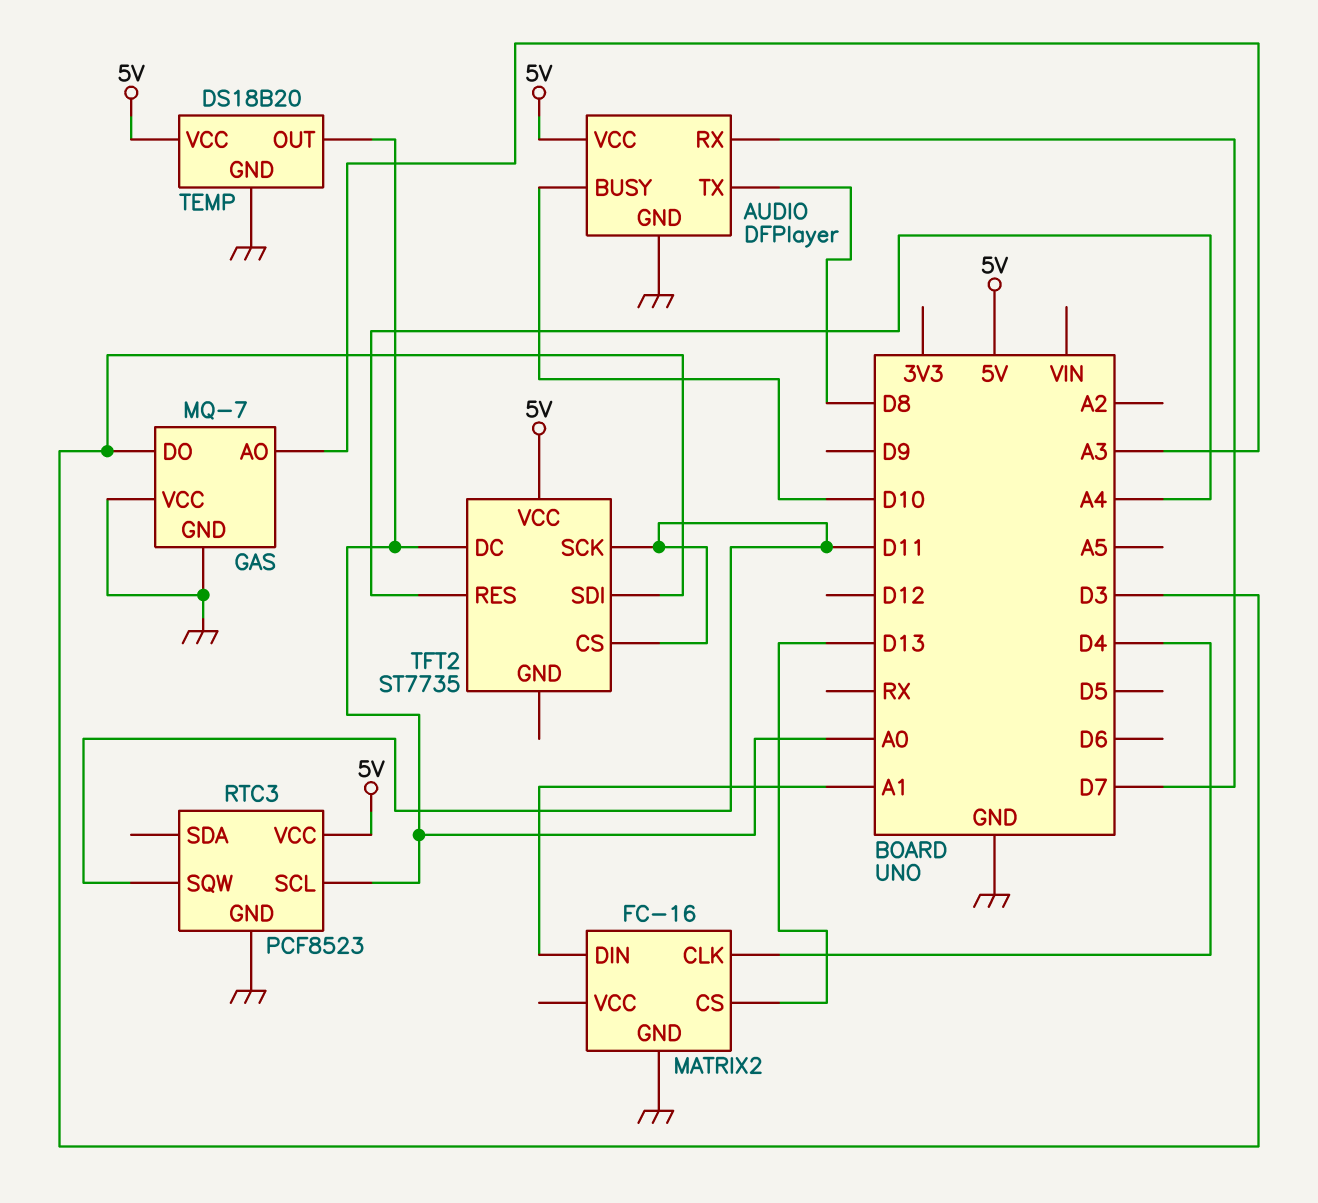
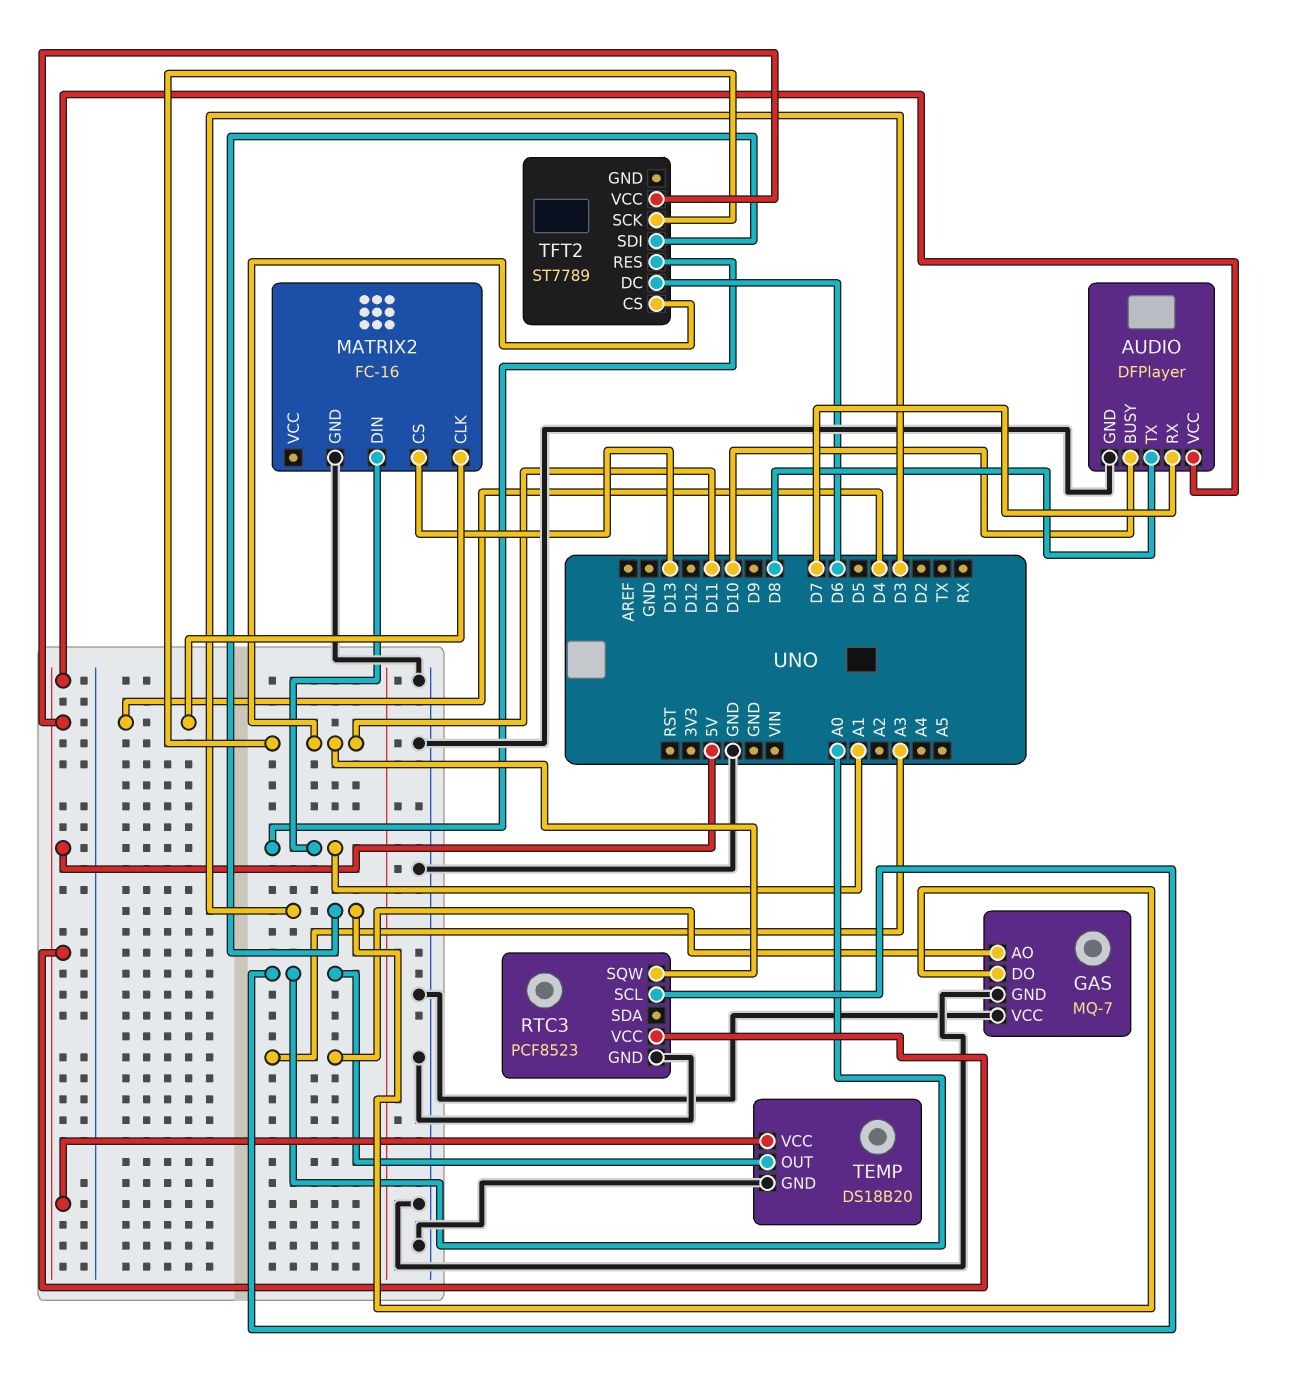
TFT2: ST7735 -> ST7789
TFT2 pin DC: A0 -> D6
TFT2 pin RES: A4 -> A1

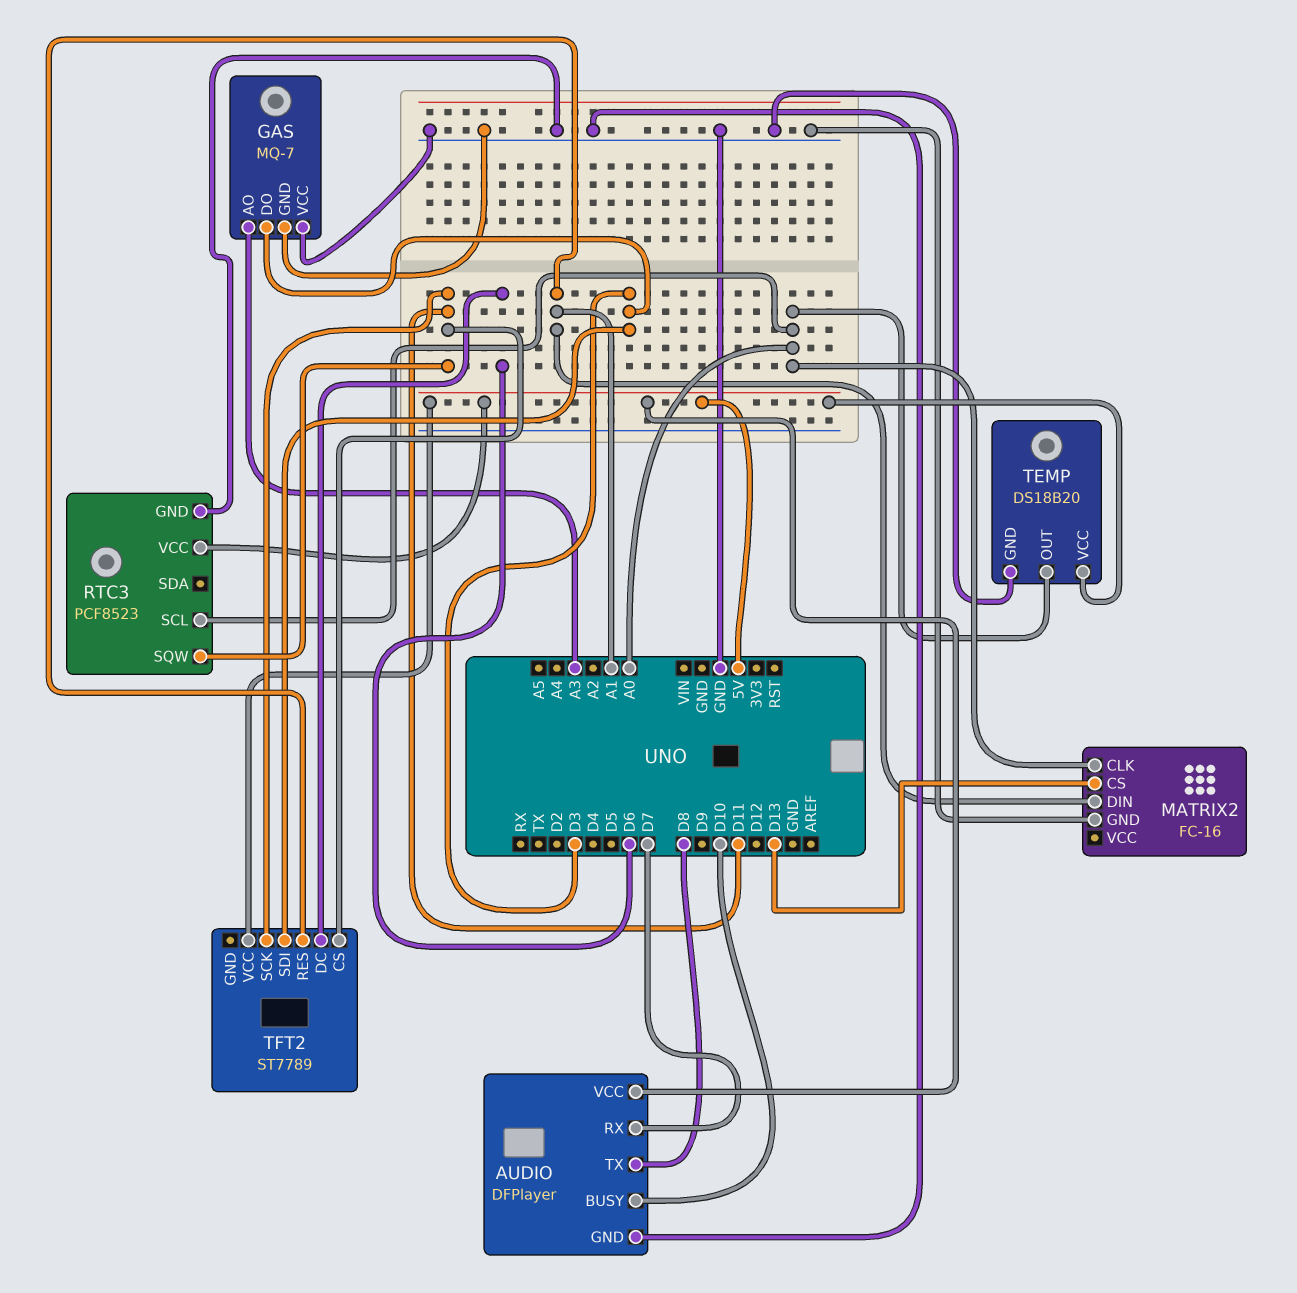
MATRIX2 pin CLK: D4 -> A0

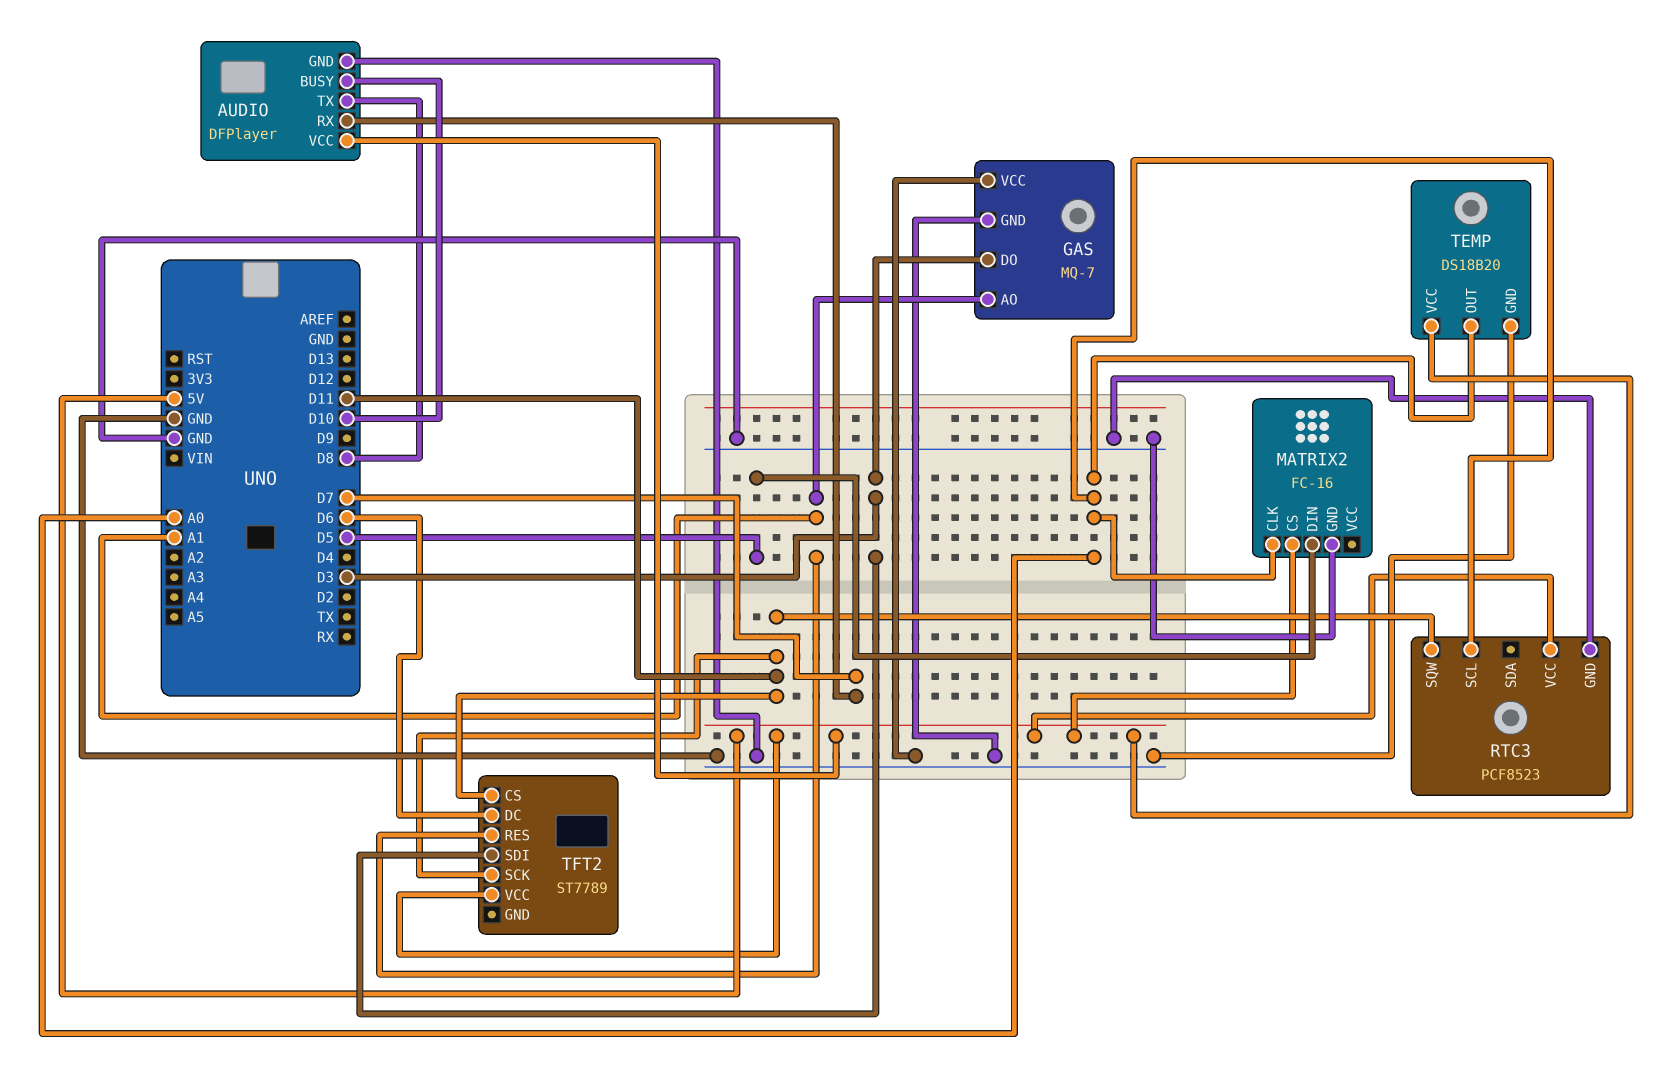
GAS pin AO: A3 -> A1
MATRIX2 pin CS: D13 -> 5V
MATRIX2 pin DIN: A1 -> D5

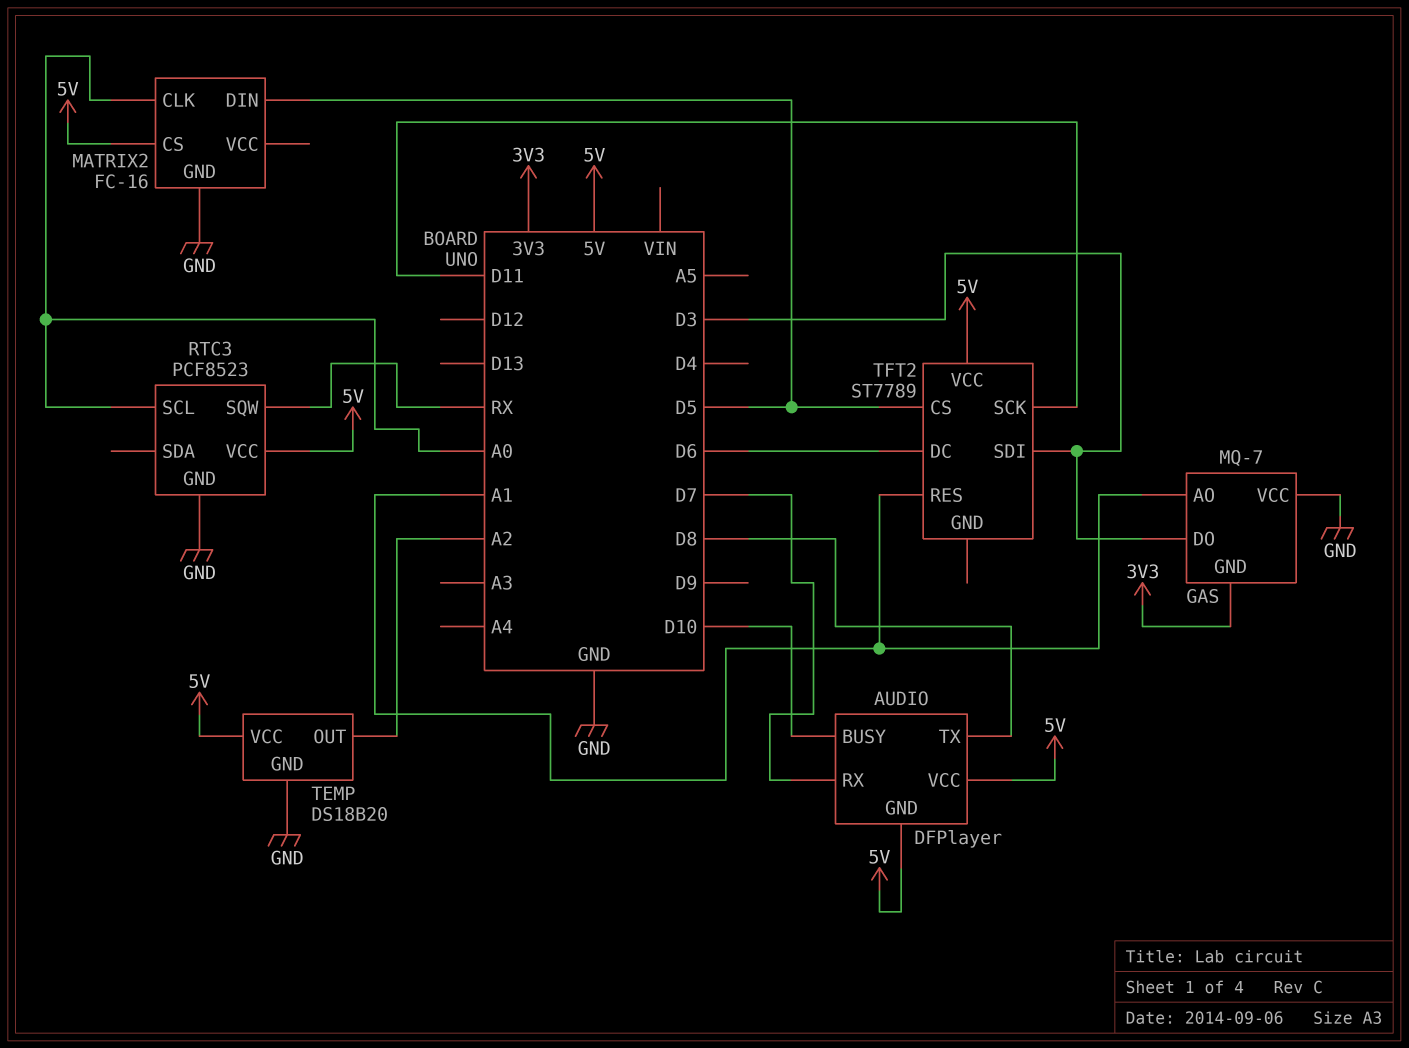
AUDIO pin GND: GND -> 5V
GAS pin GND: GND -> 3V3
RTC3 pin SQW: D11 -> RX
TEMP pin OUT: A0 -> A2
TFT2 pin CS: D11 -> D5

